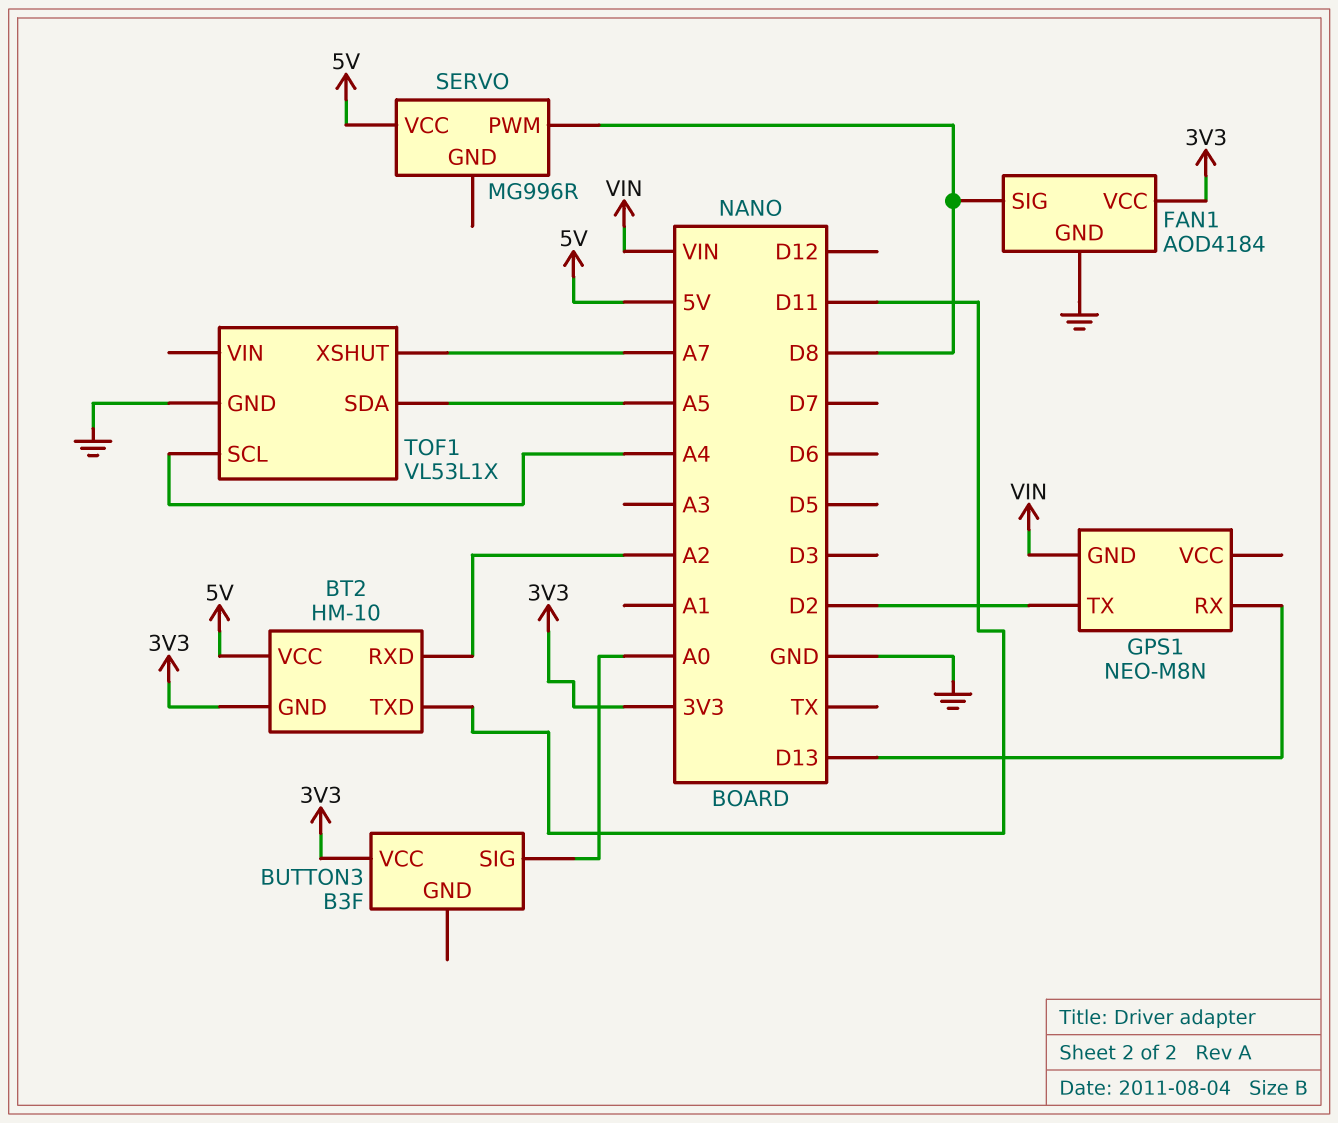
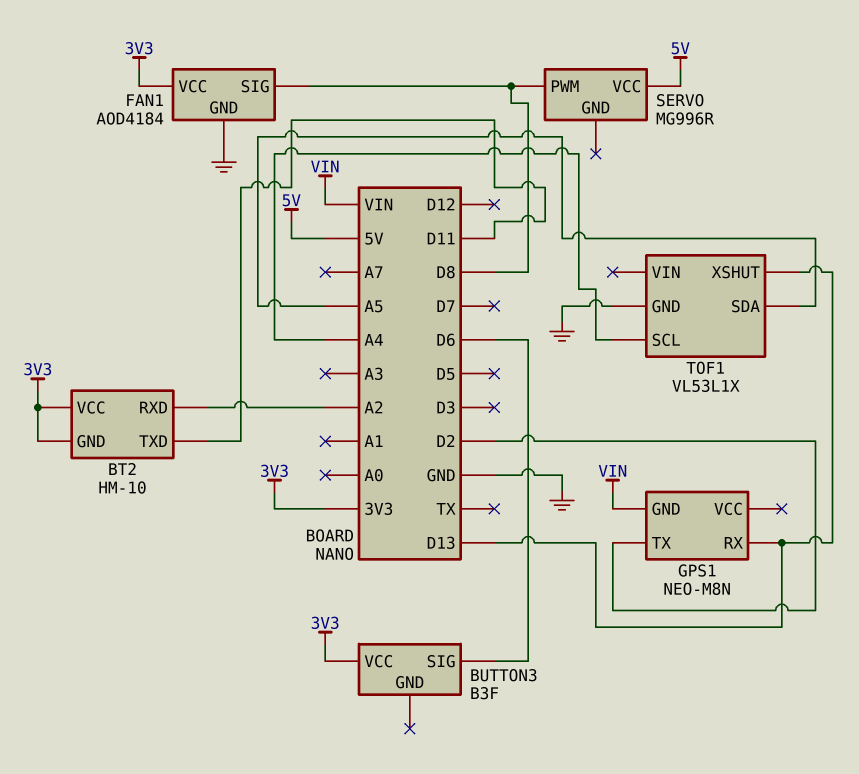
BT2 pin VCC: 5V -> 3V3
BUTTON3 pin SIG: A0 -> D6
TOF1 pin XSHUT: A7 -> D13

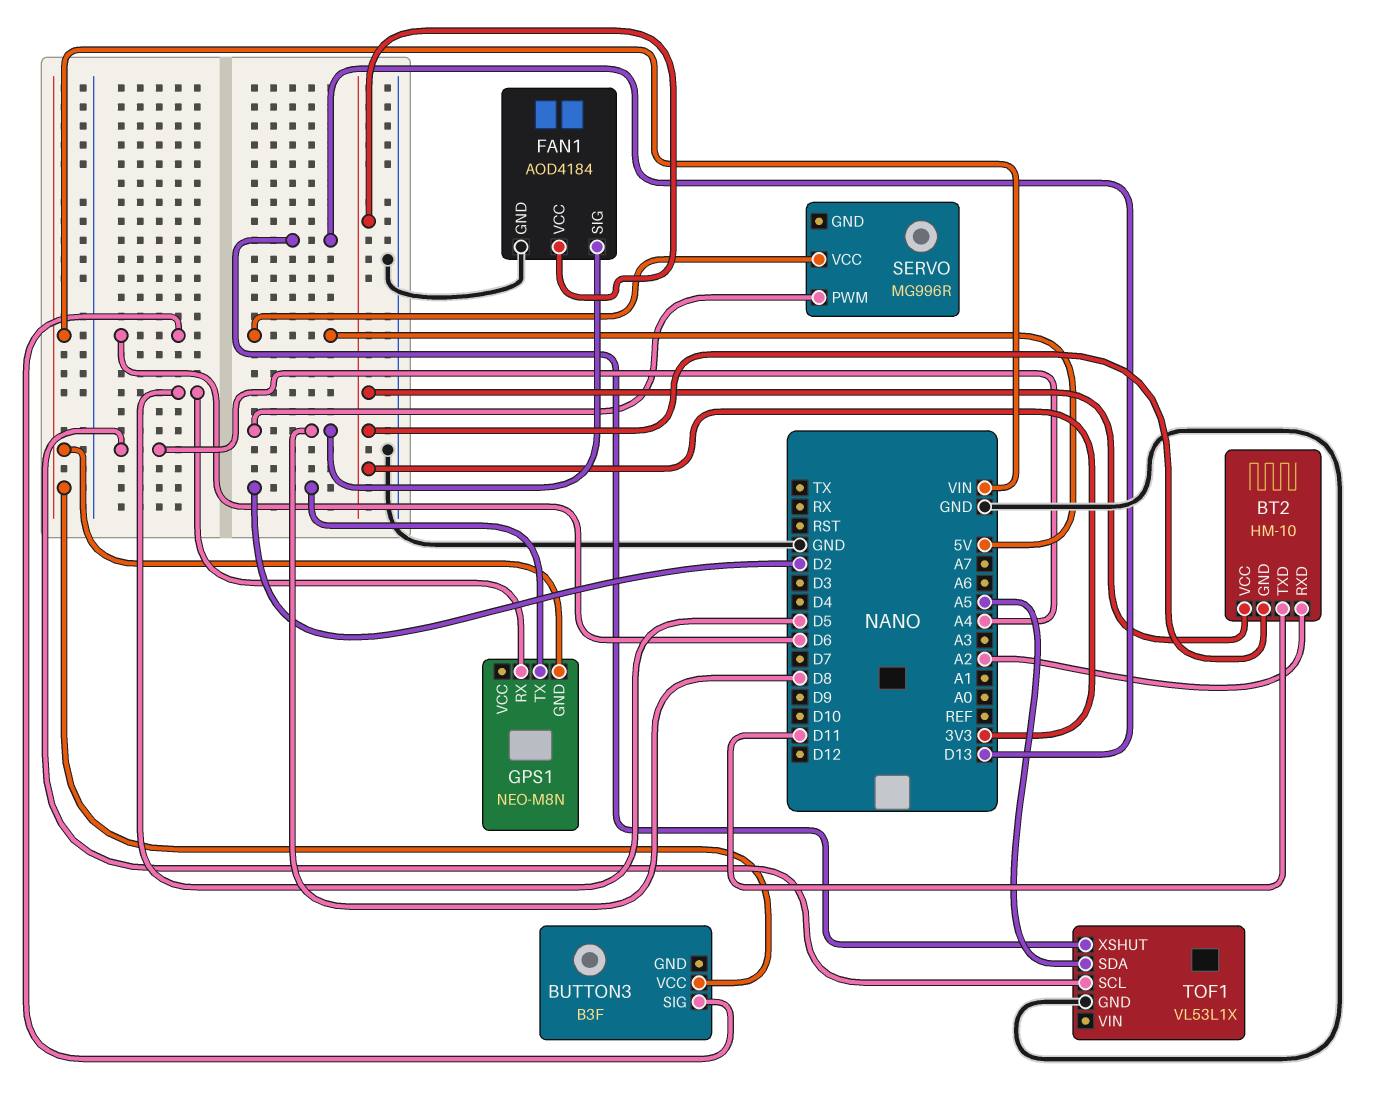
BUTTON3 pin VCC: 3V3 -> VIN
GPS1 pin RX: D13 -> D5

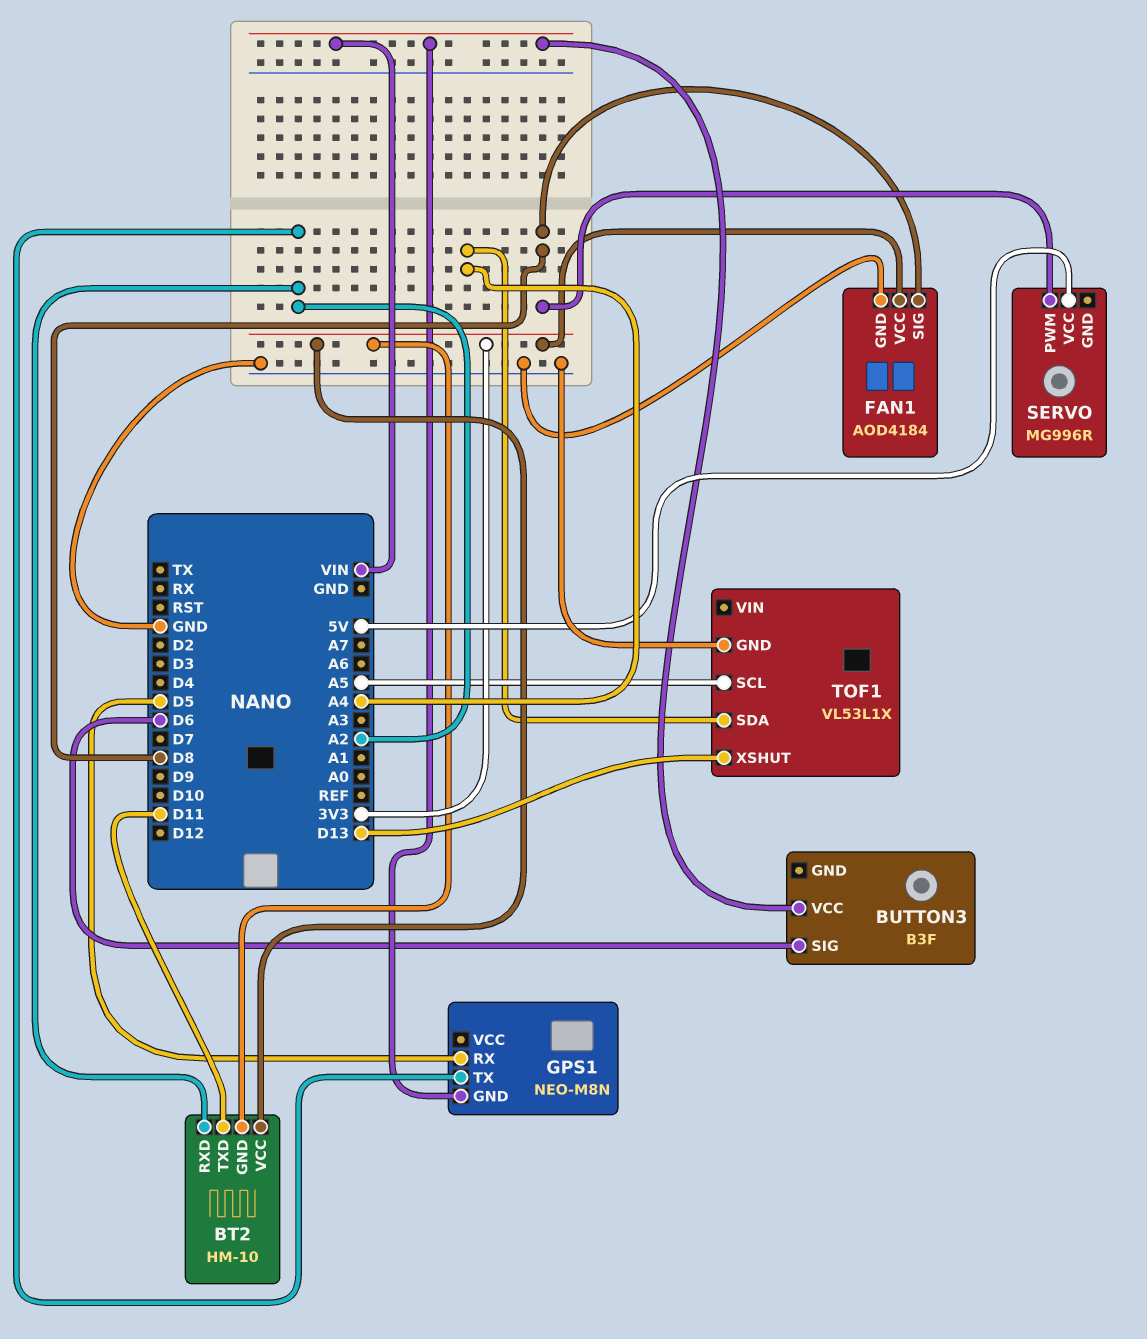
GPS1 pin TX: D2 -> A2
TOF1 pin SCL: A4 -> A5
TOF1 pin SDA: A5 -> A4

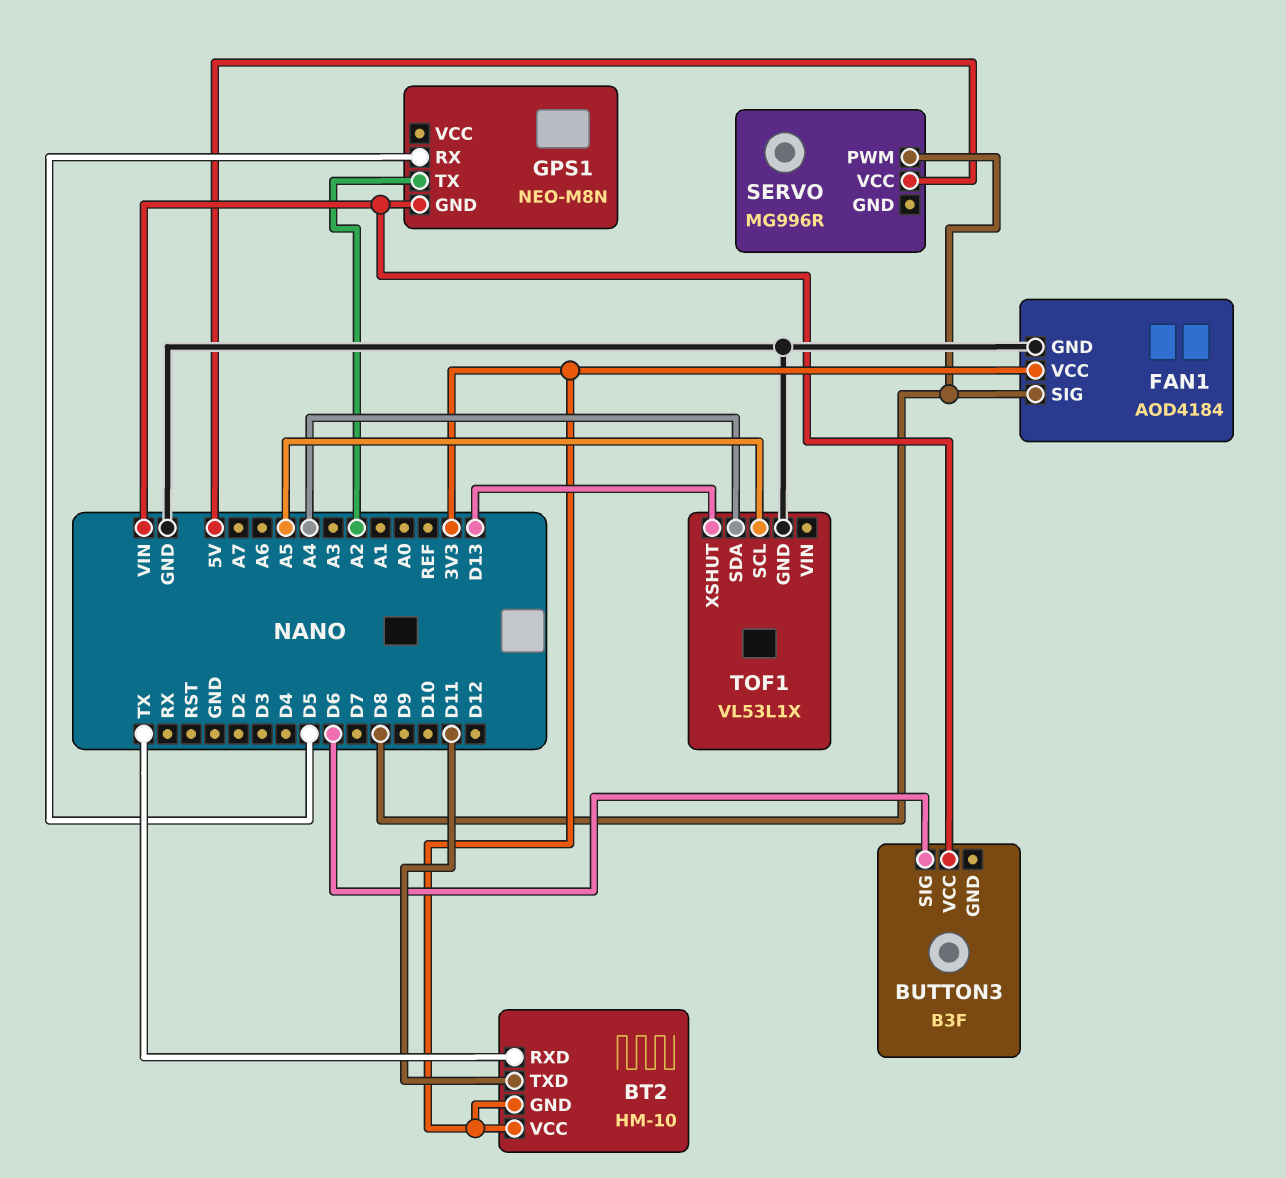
BT2 pin RXD: A2 -> TX

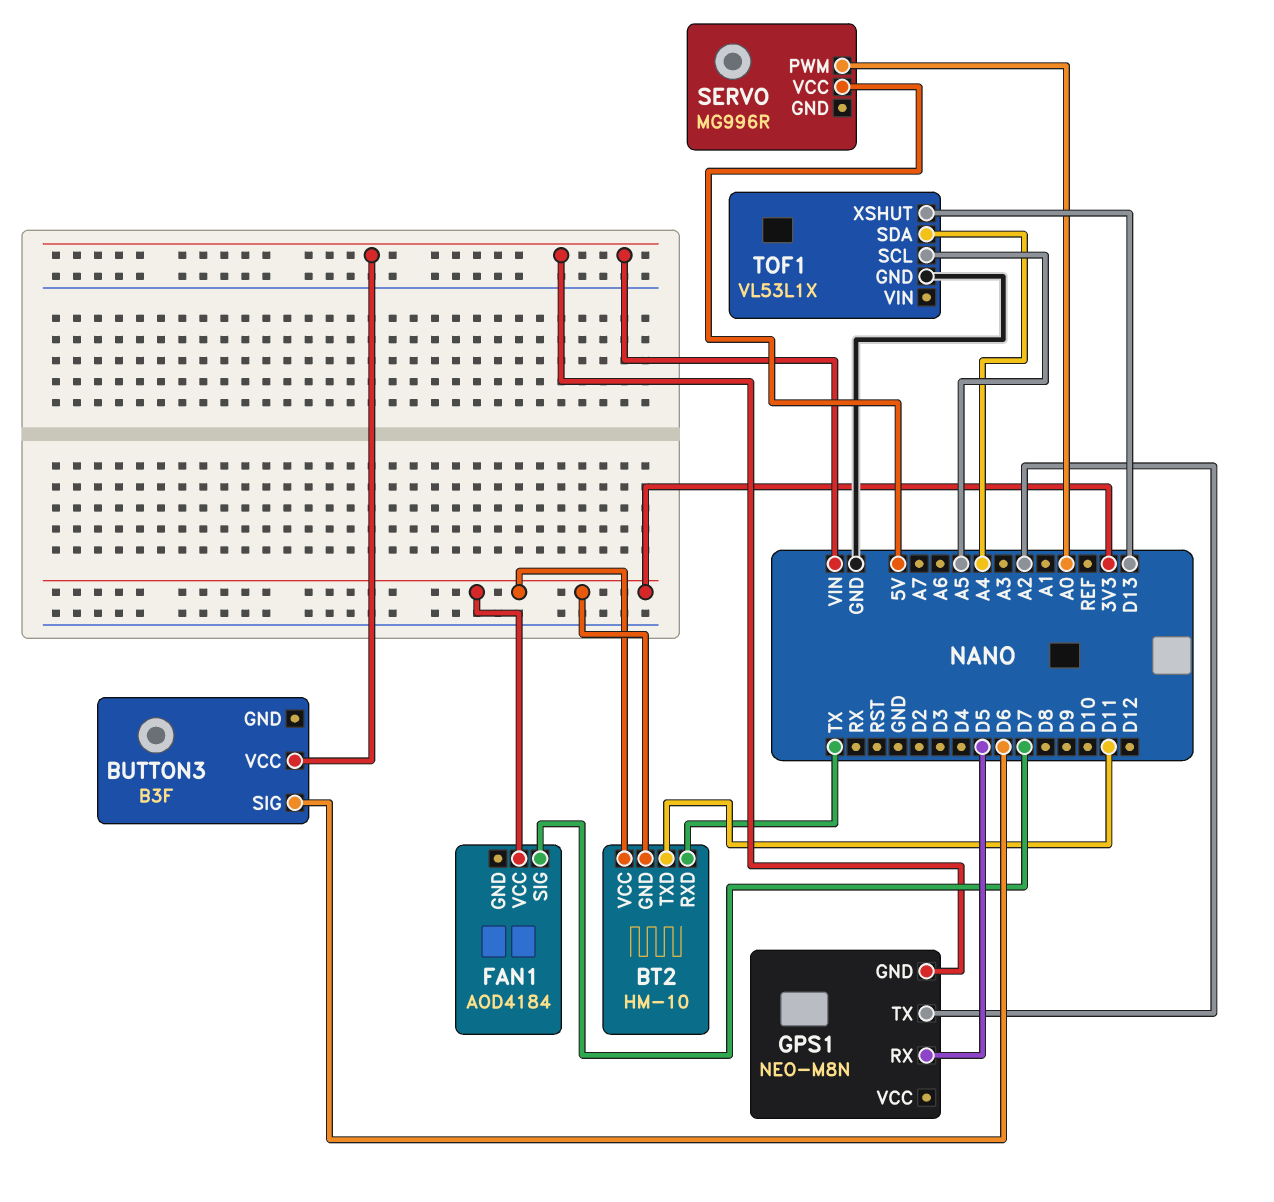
FAN1 pin GND: GND -> none
FAN1 pin SIG: D8 -> D7
SERVO pin PWM: D8 -> A0

